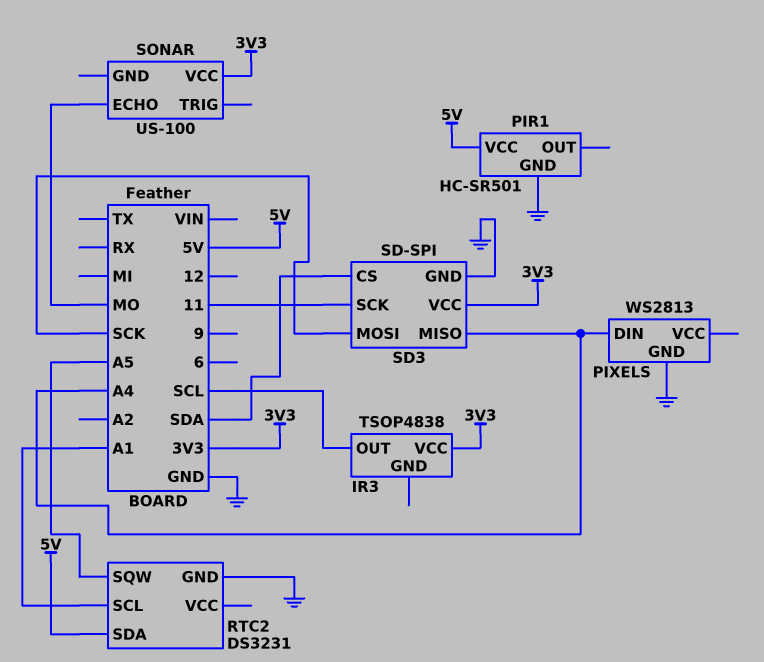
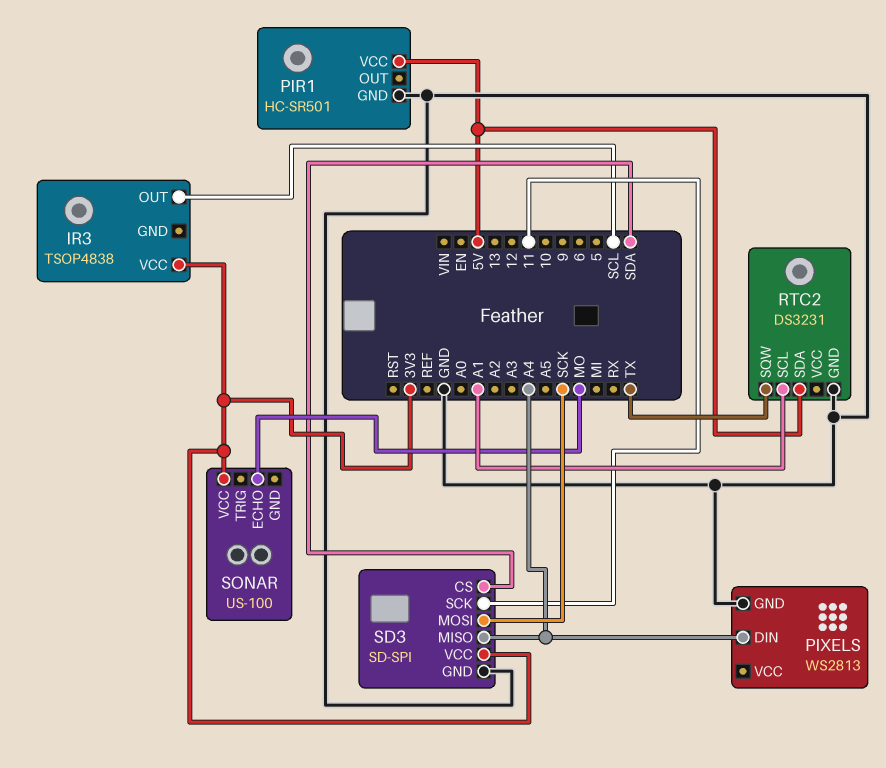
RTC2 pin SQW: A5 -> TX

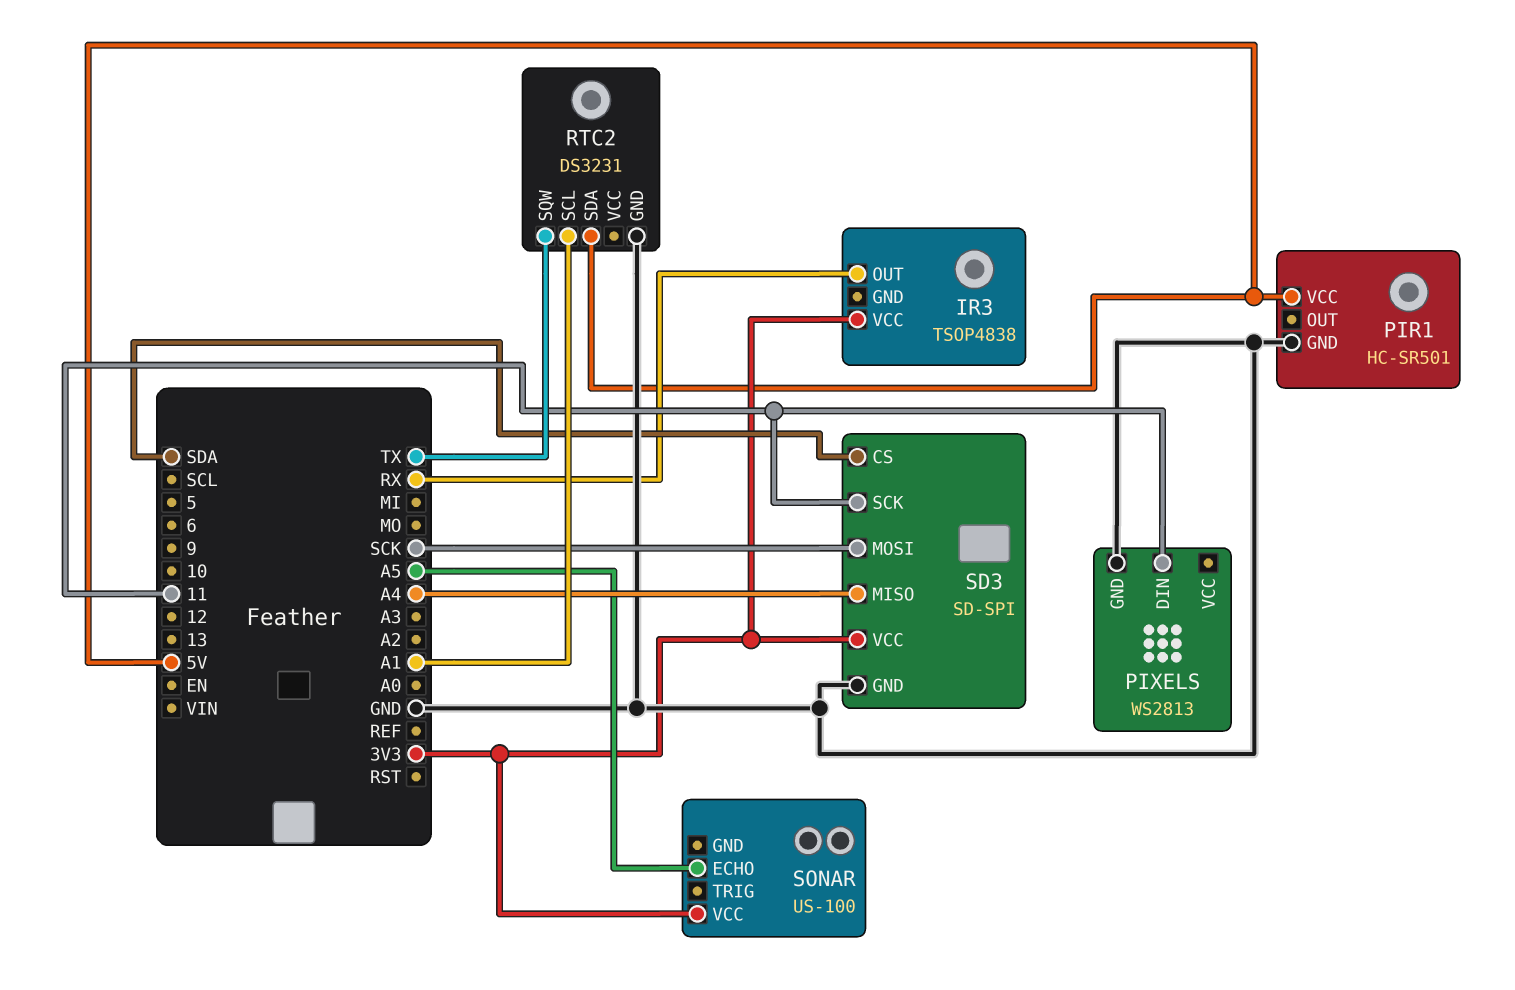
IR3 pin OUT: SCL -> RX
PIXELS pin DIN: A4 -> 11
SONAR pin ECHO: MO -> A5

